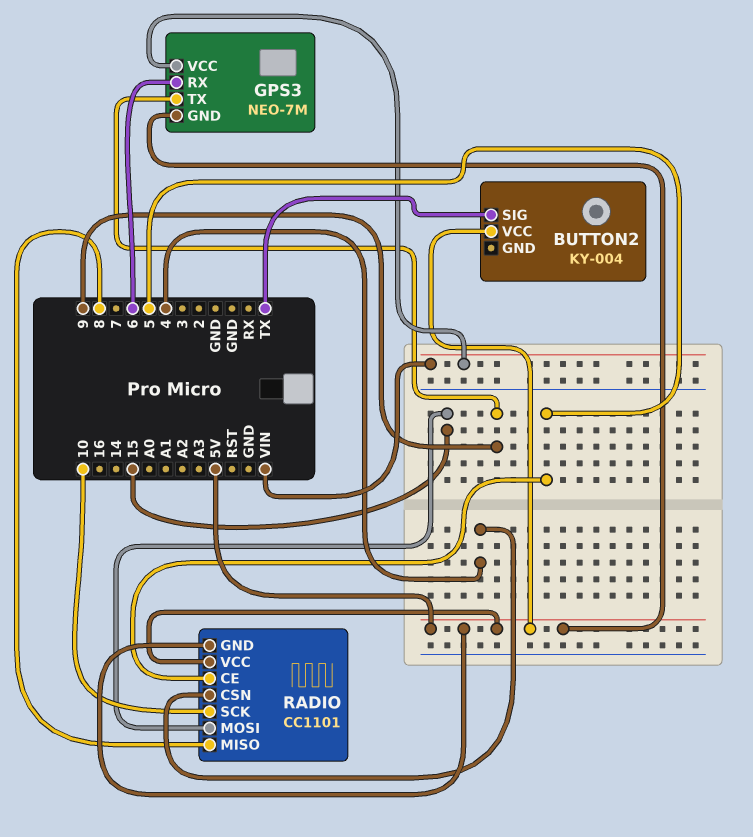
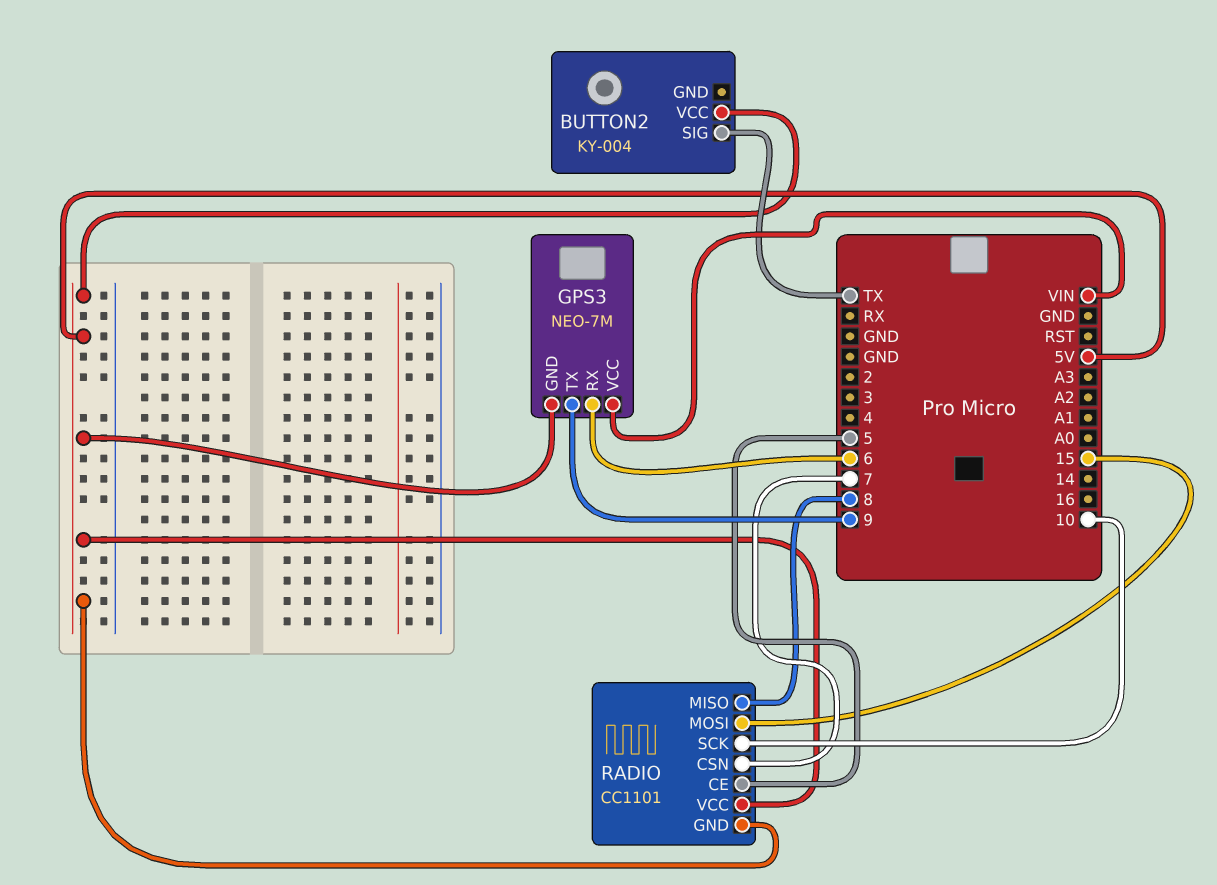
RADIO pin CSN: 4 -> 7

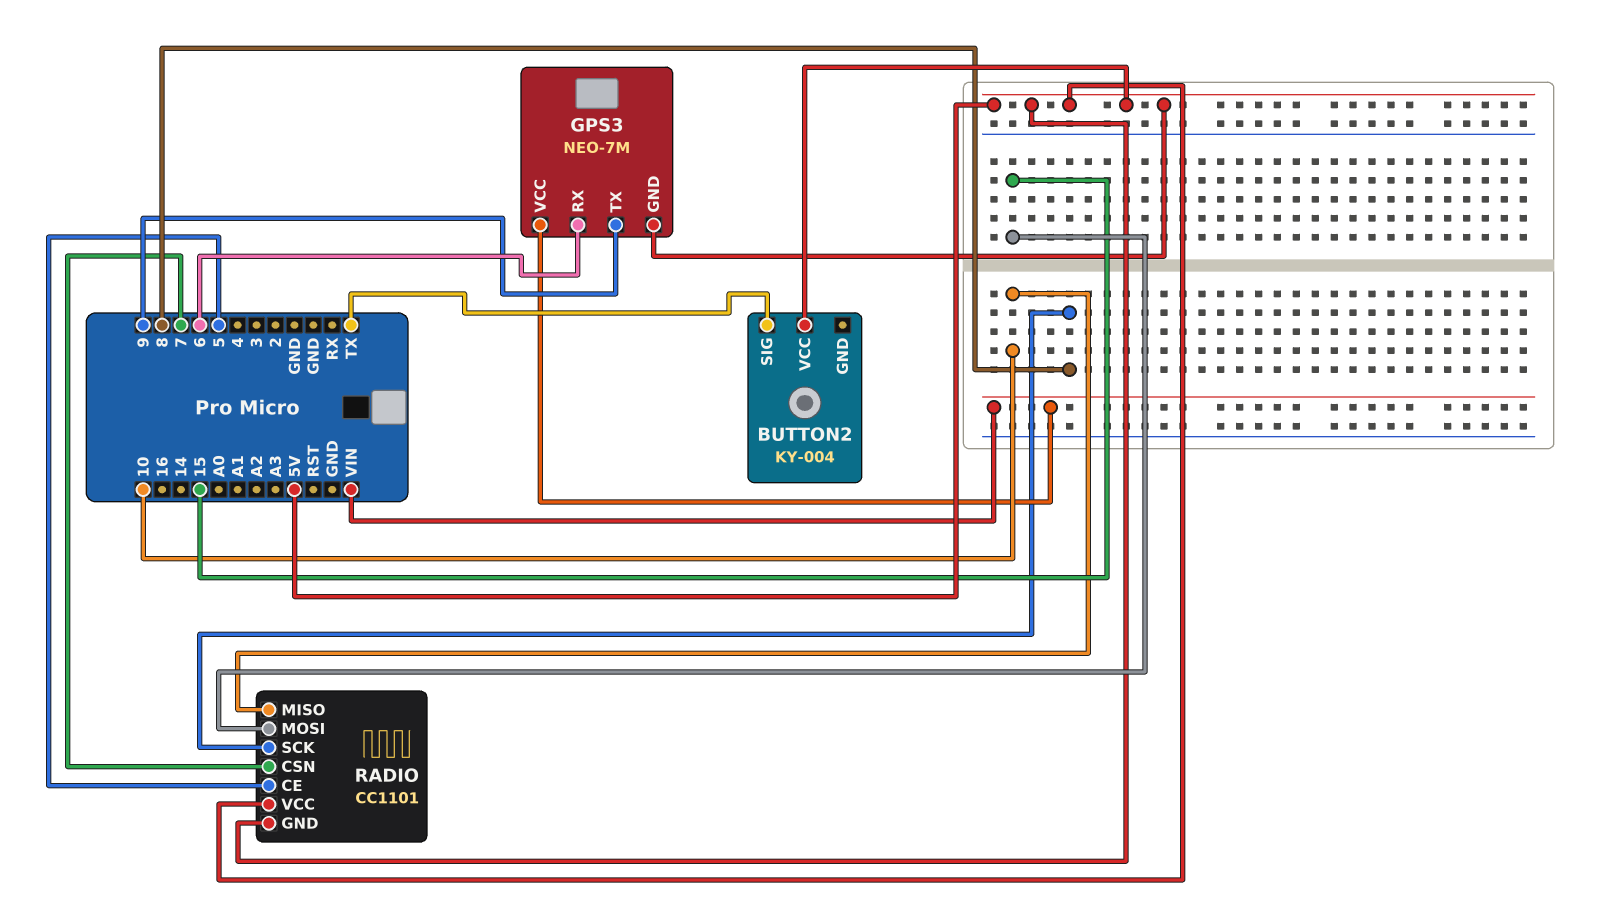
RADIO pin MISO: 8 -> 10
RADIO pin SCK: 10 -> 8

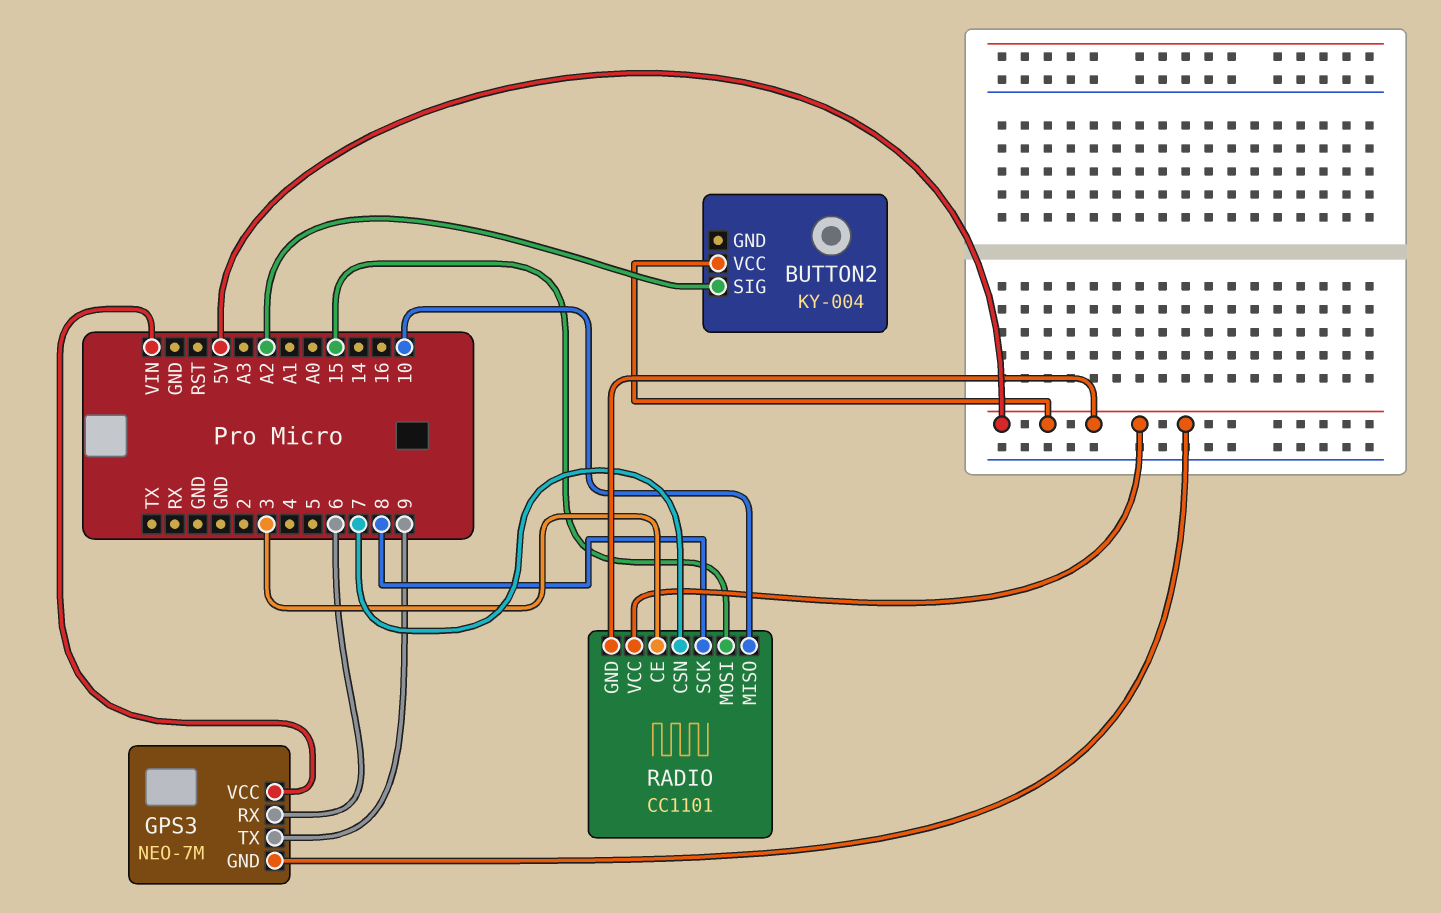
BUTTON2 pin SIG: TX -> A2
RADIO pin CE: 5 -> 3

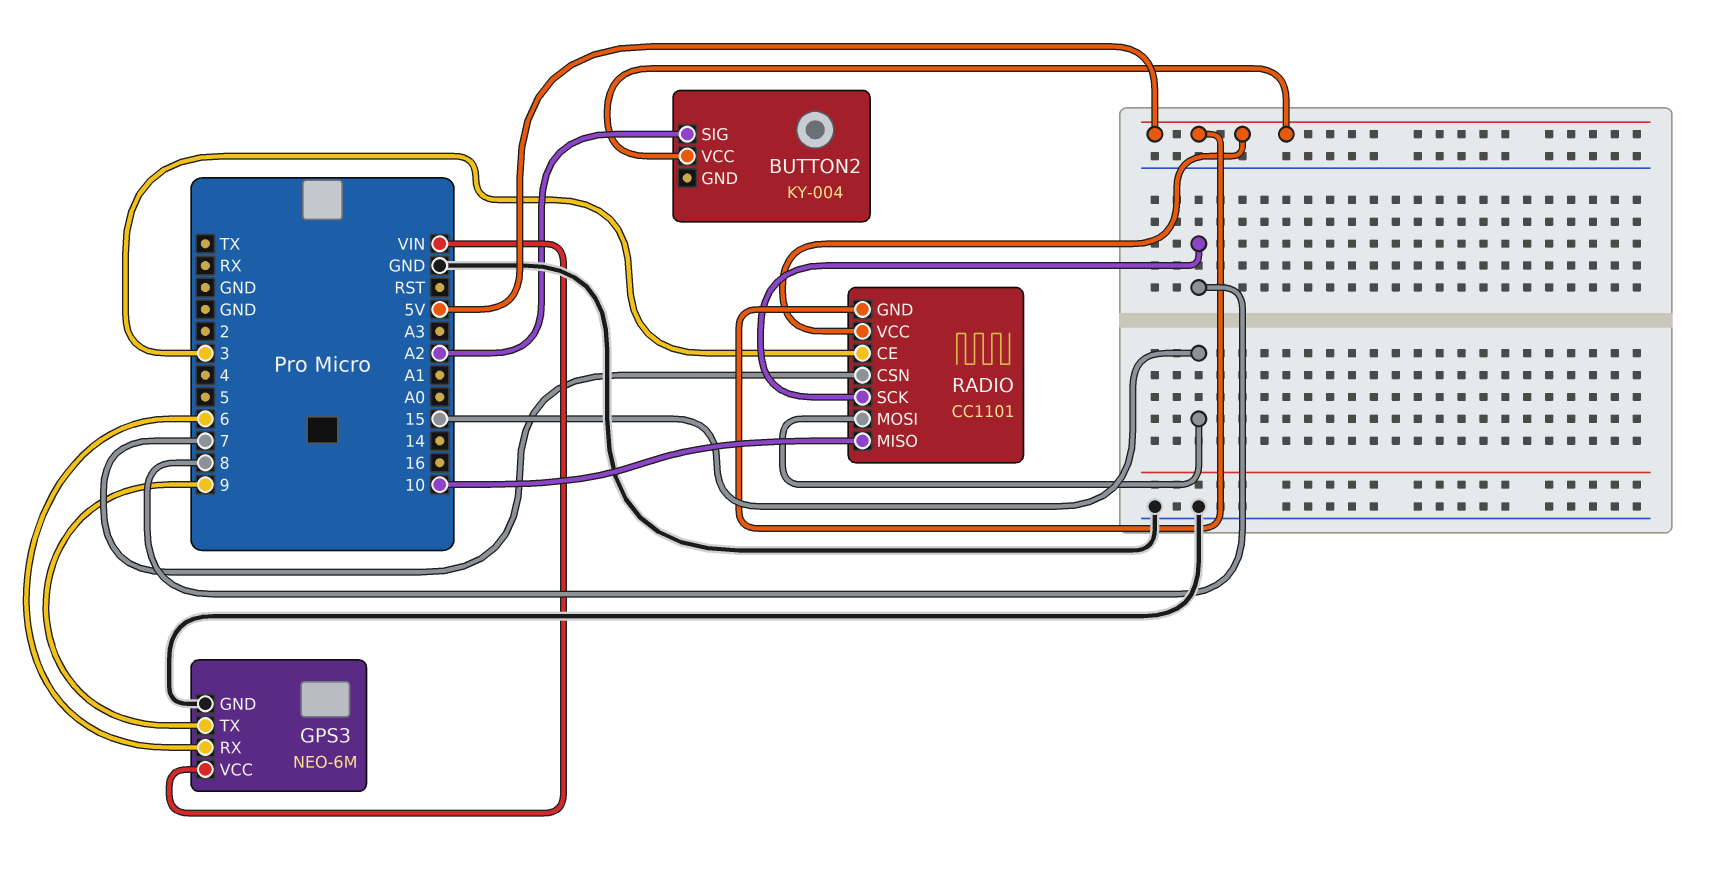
GPS3: NEO-7M -> NEO-6M
GPS3 pin GND: 5V -> GND

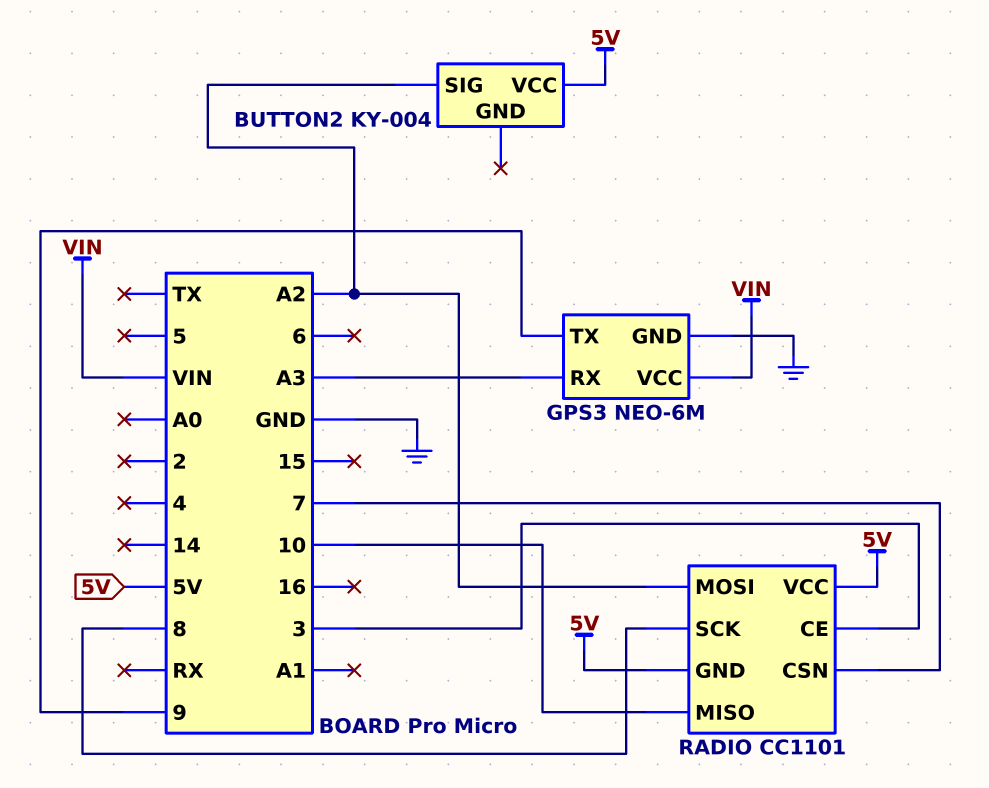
GPS3 pin RX: 6 -> A3
RADIO pin MOSI: 15 -> A2

